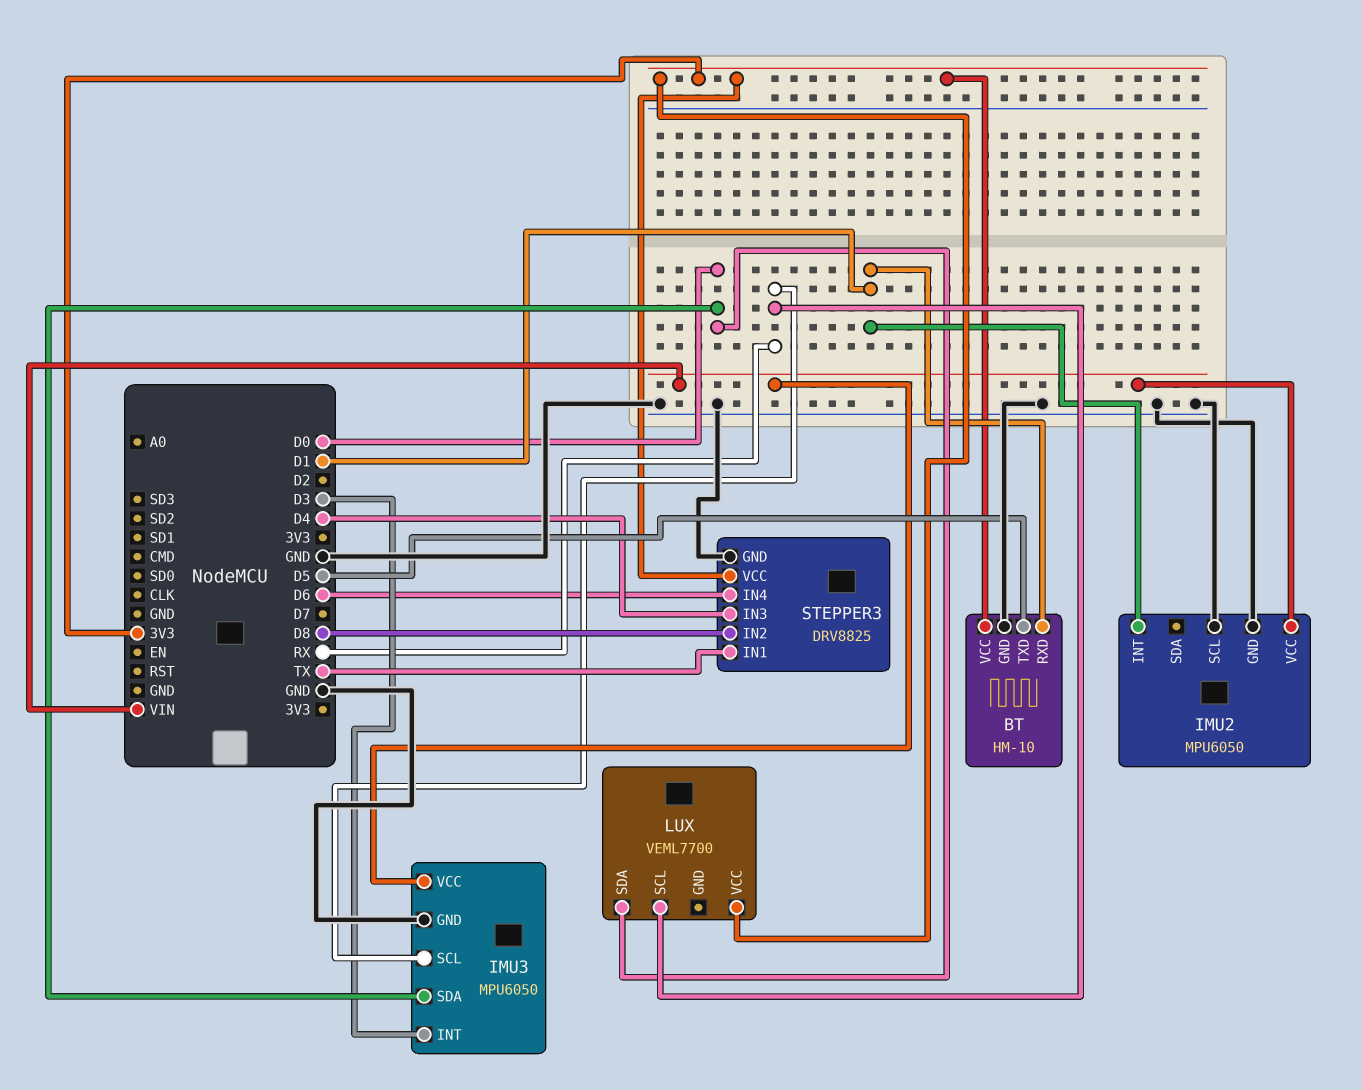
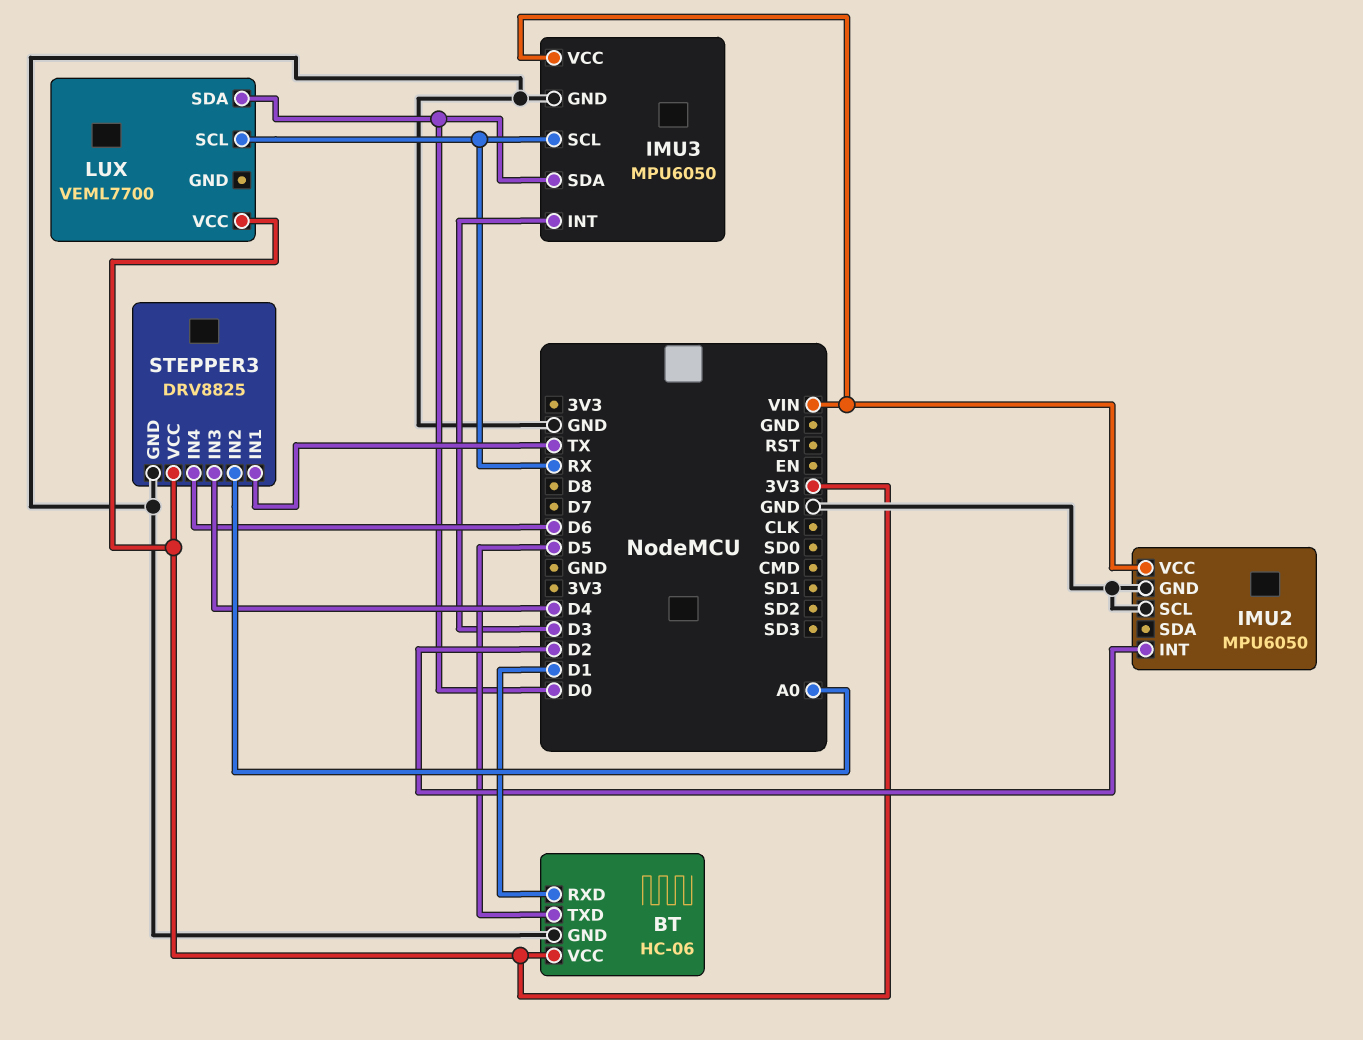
BT: HM-10 -> HC-06
IMU2 pin INT: D1 -> D2
STEPPER3 pin IN2: D8 -> A0

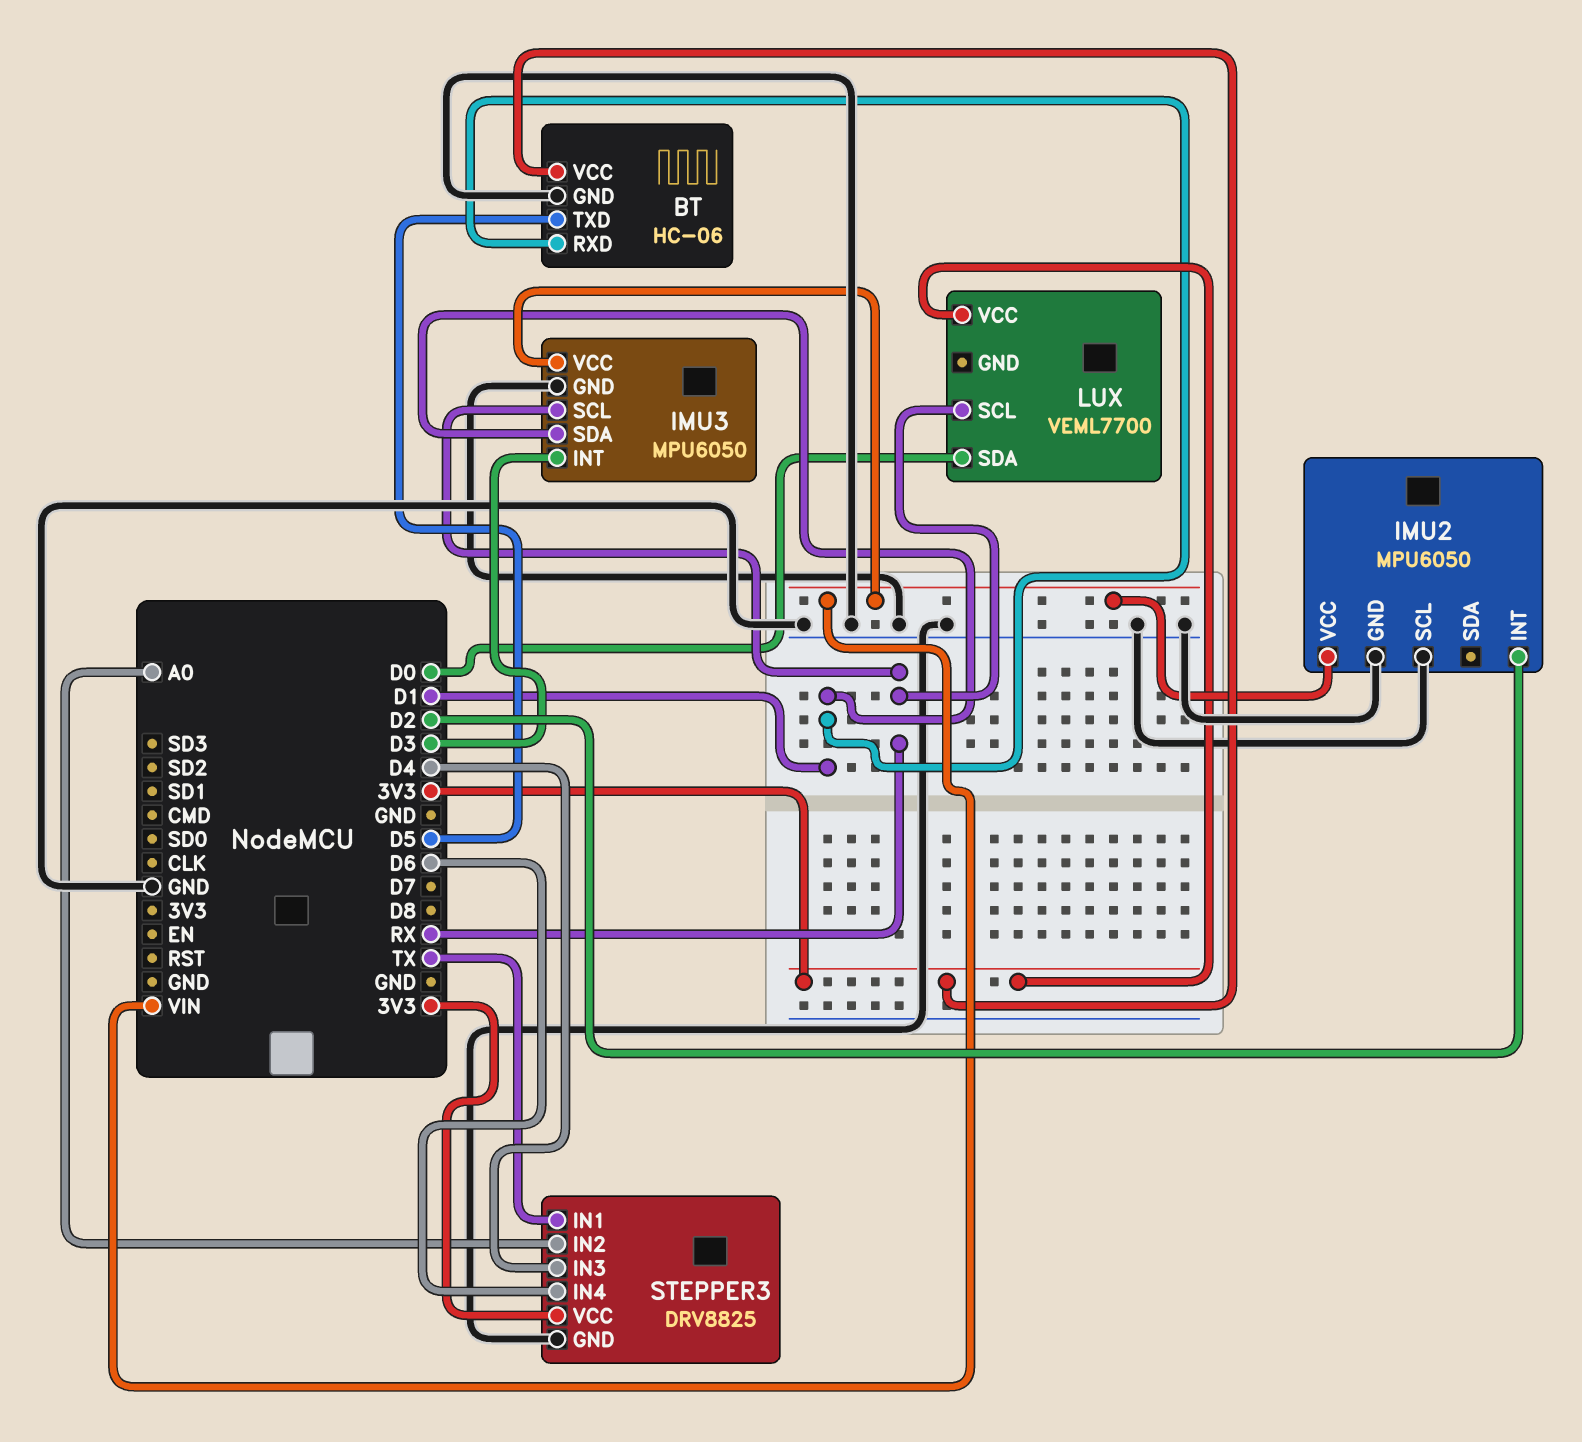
IMU3 pin SDA: D0 -> D1

